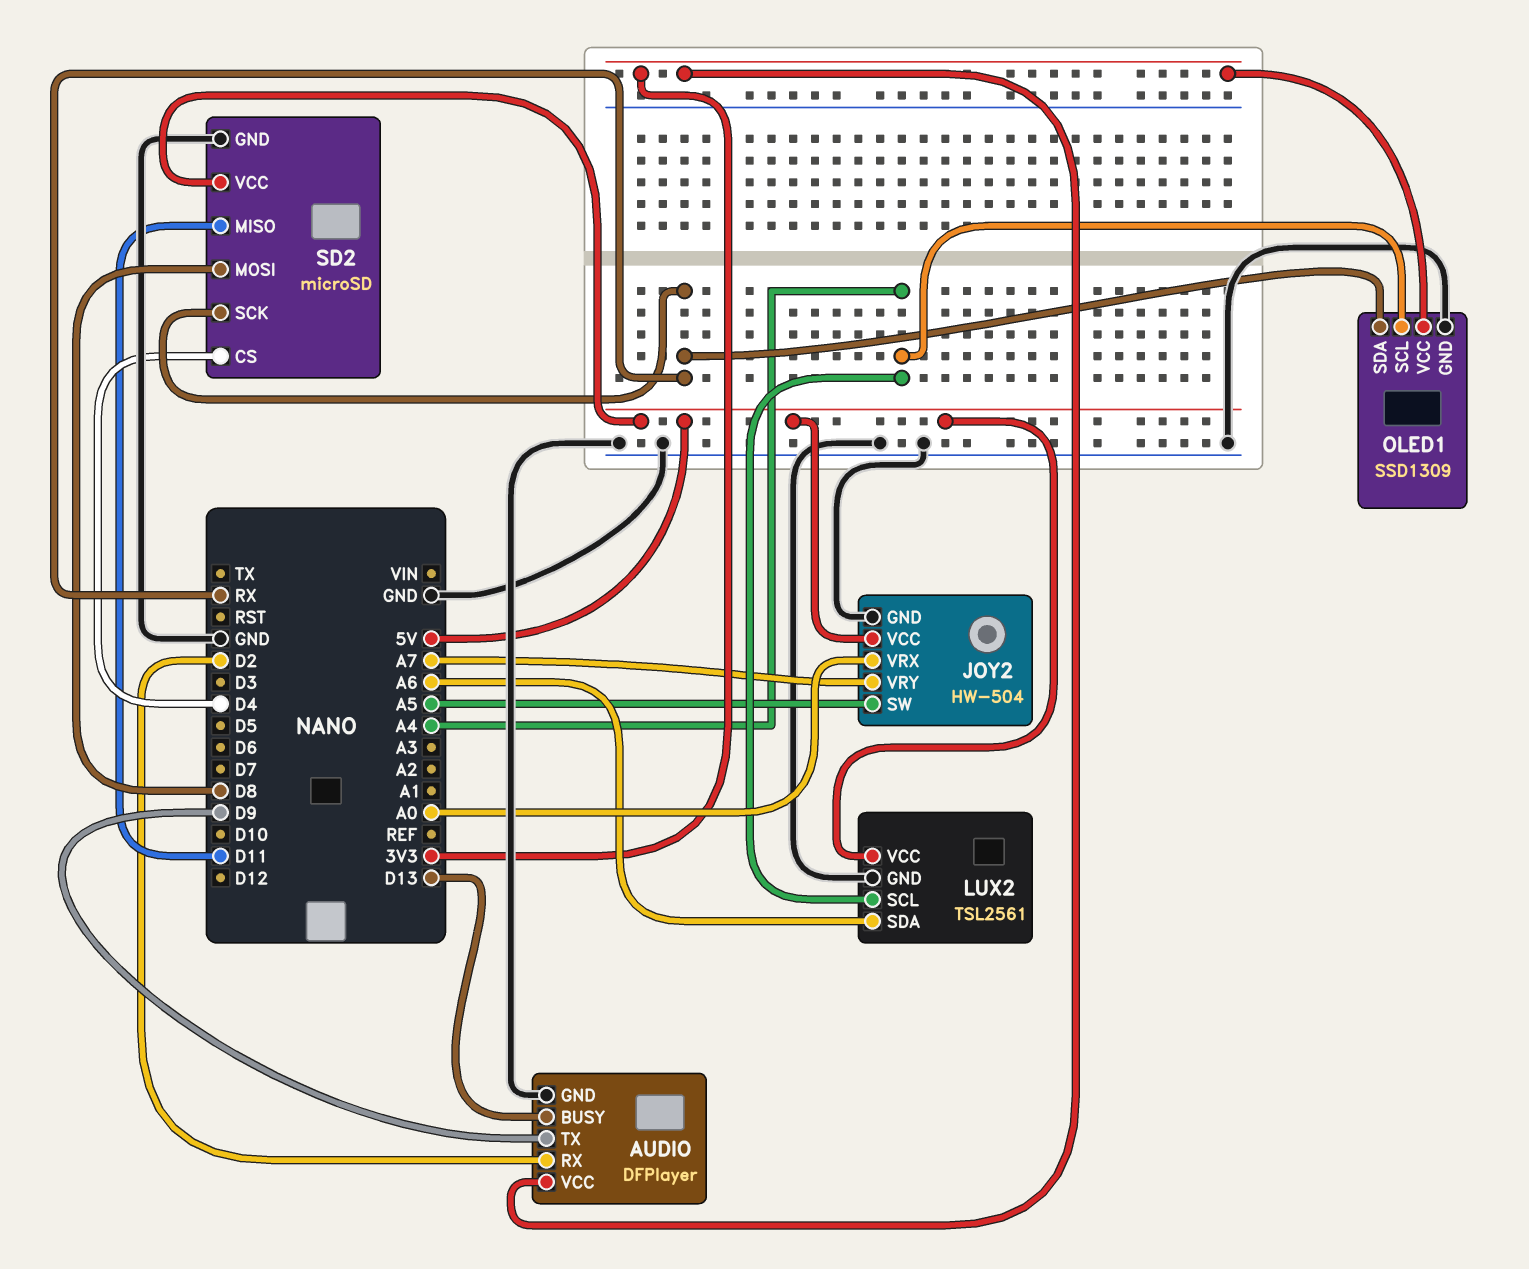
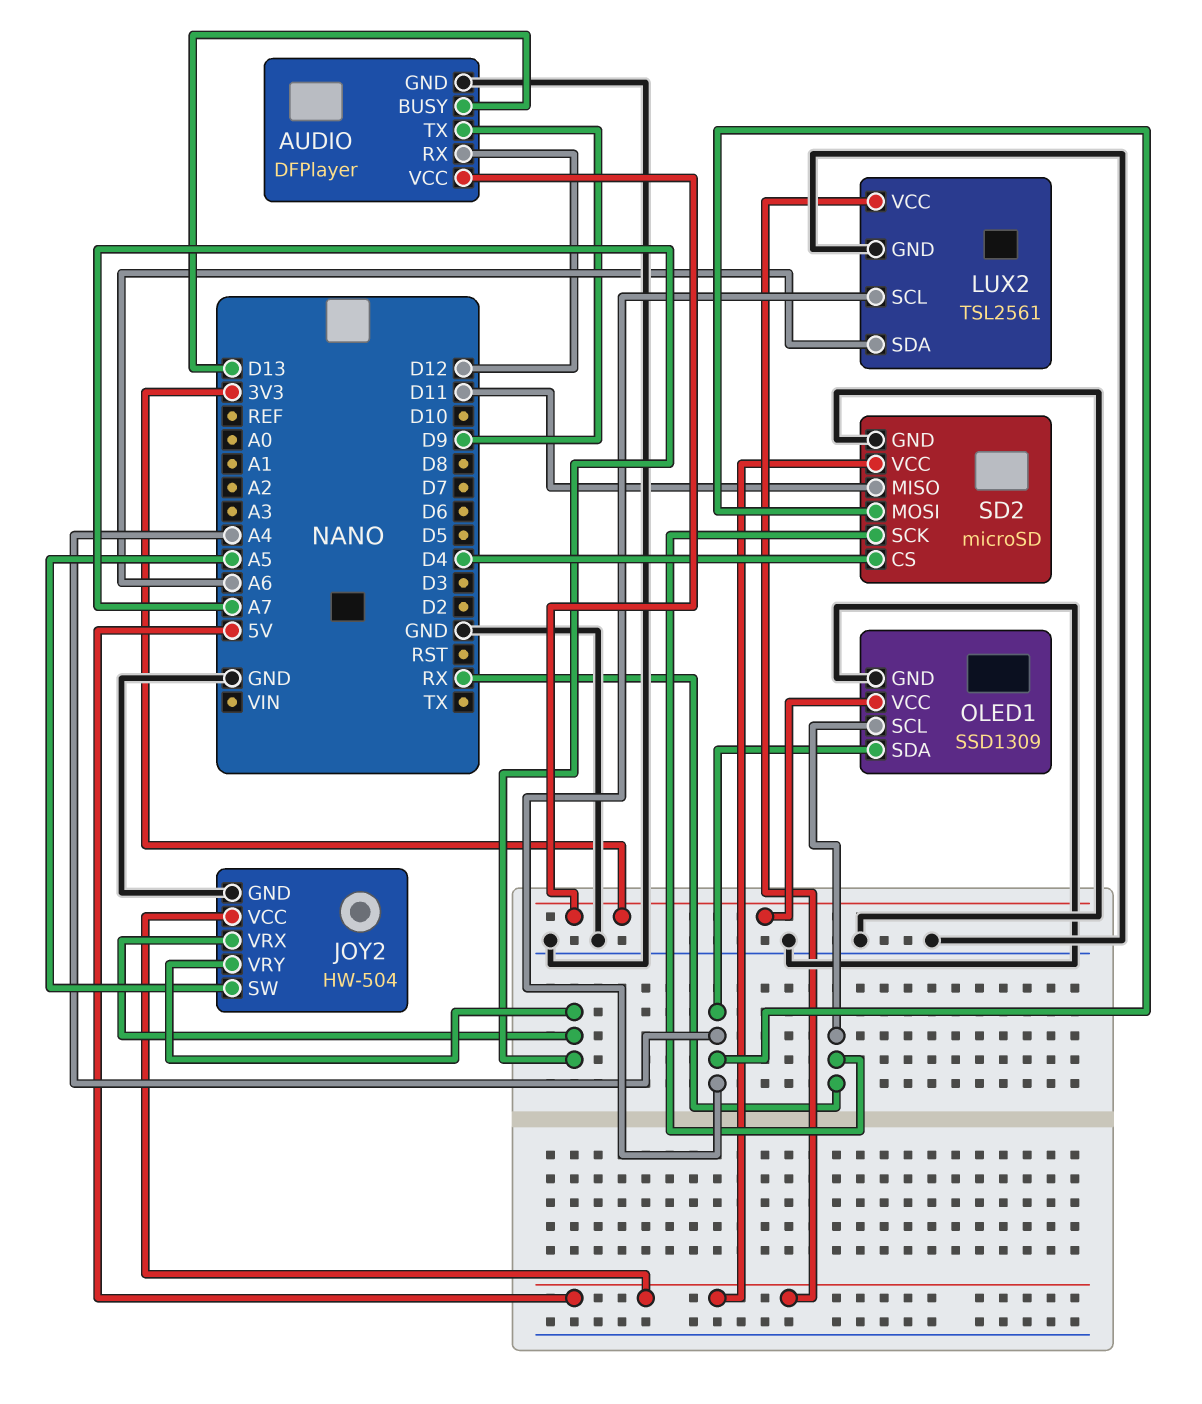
AUDIO pin RX: D2 -> D12
JOY2 pin VRX: A0 -> A7
OLED1 pin SCL: A4 -> RX
OLED1 pin SDA: RX -> A4
SD2 pin MOSI: D8 -> A4

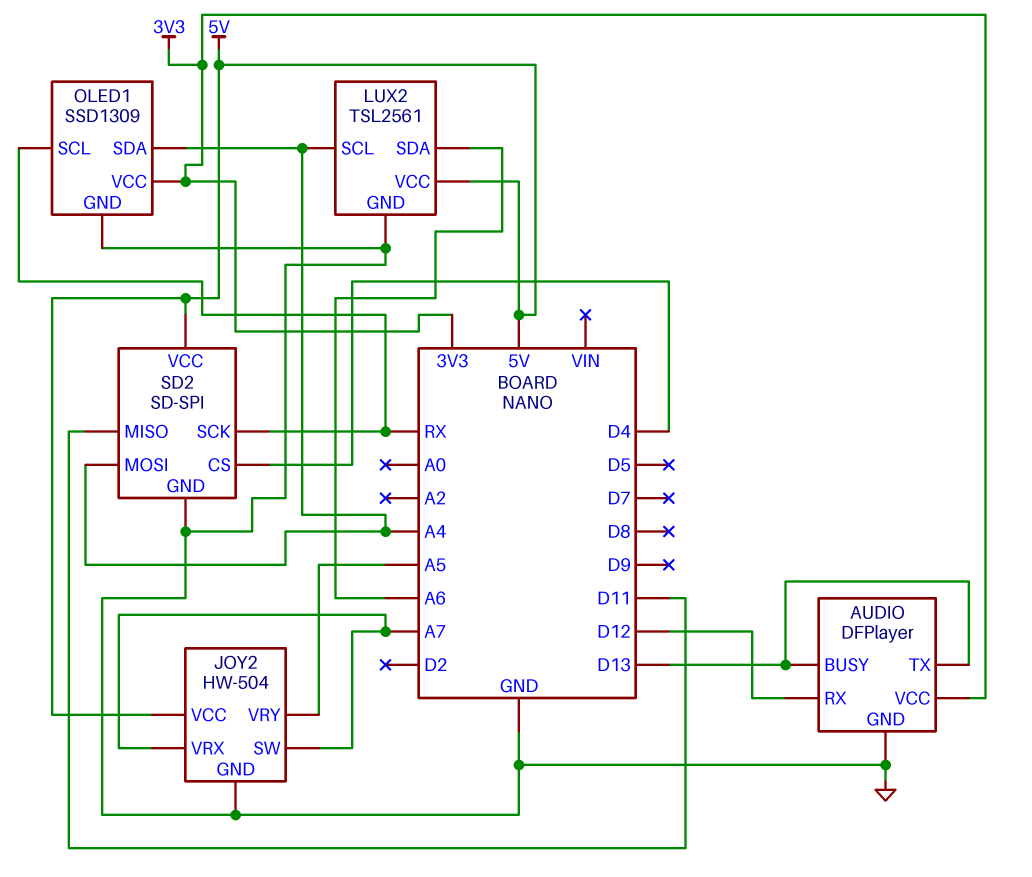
AUDIO pin TX: D9 -> D13
JOY2 pin SW: A5 -> A7
JOY2 pin VRY: A7 -> A5
SD2: microSD -> SD-SPI

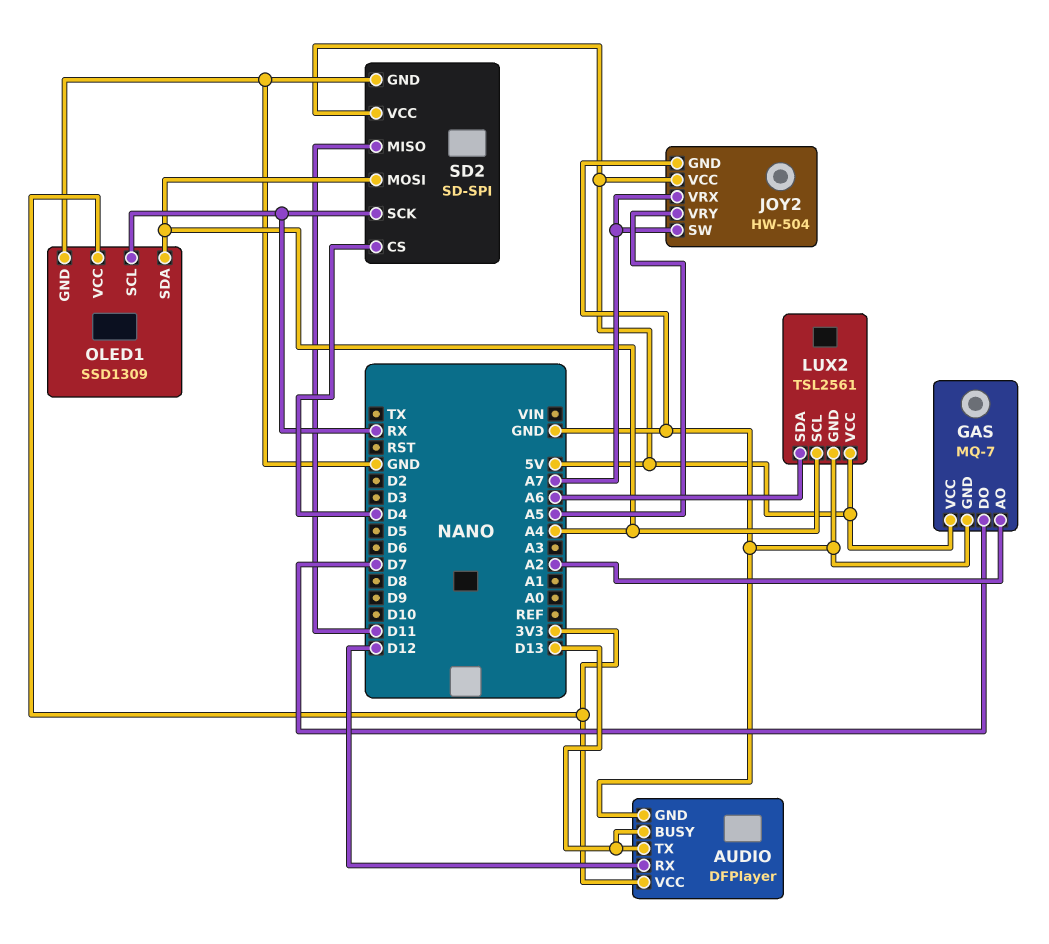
GAS: none -> MQ-7
GAS pin AO: none -> A2
GAS pin DO: none -> D7
GAS pin GND: none -> GND
GAS pin VCC: none -> 5V

